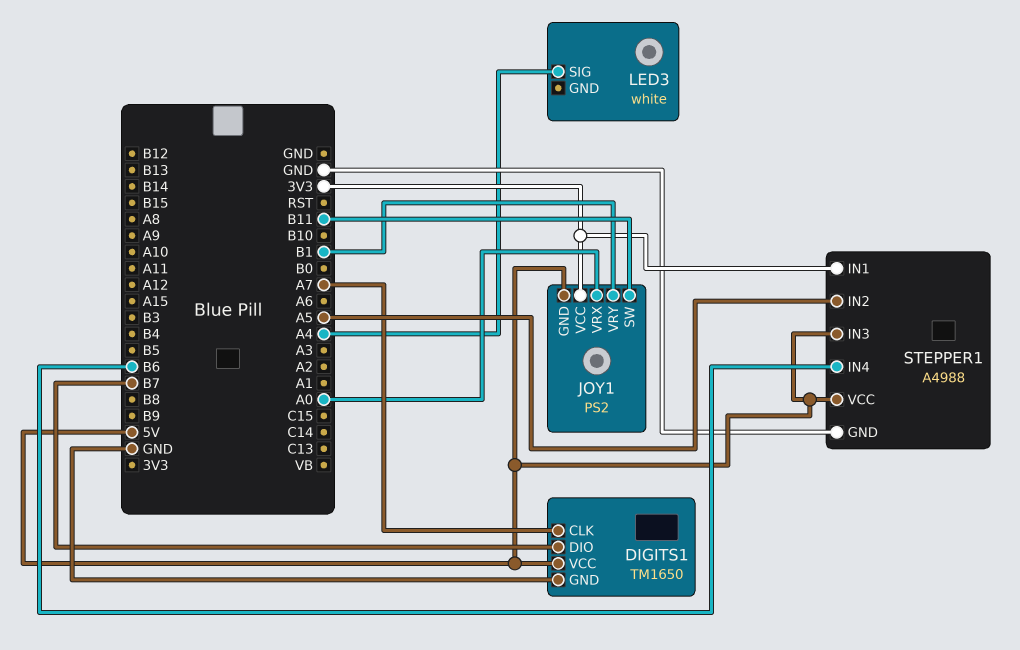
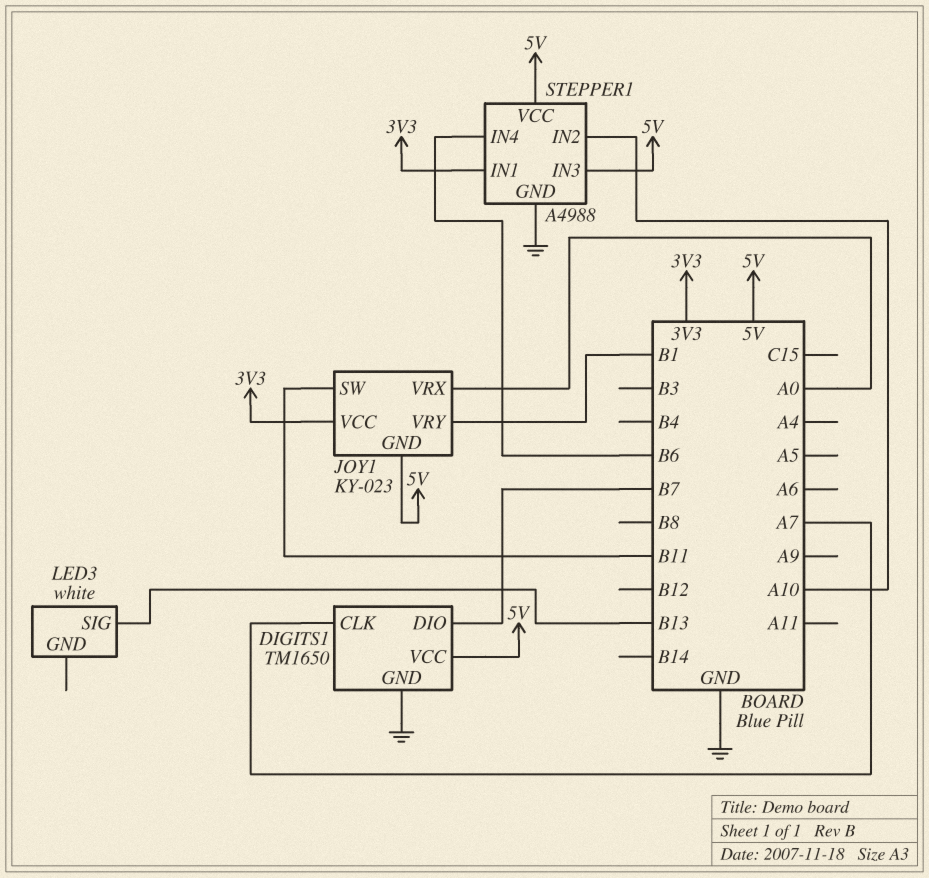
JOY1: PS2 -> KY-023
LED3 pin SIG: A4 -> B13
STEPPER1 pin IN2: A5 -> A10

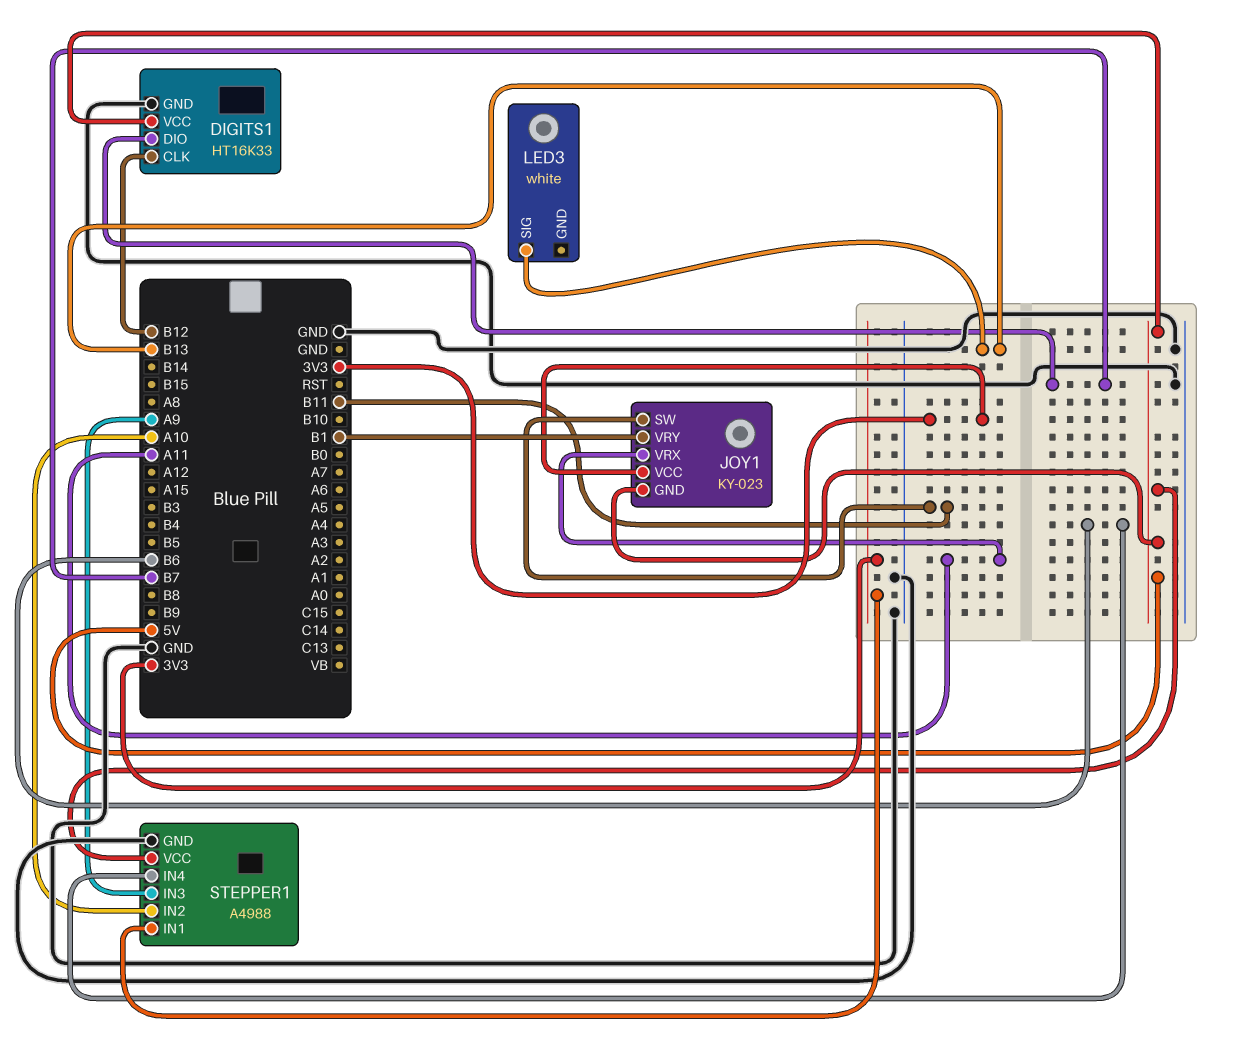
DIGITS1: TM1650 -> HT16K33
DIGITS1 pin CLK: A7 -> B12
JOY1 pin VRX: A0 -> A11
STEPPER1 pin IN3: 5V -> A9

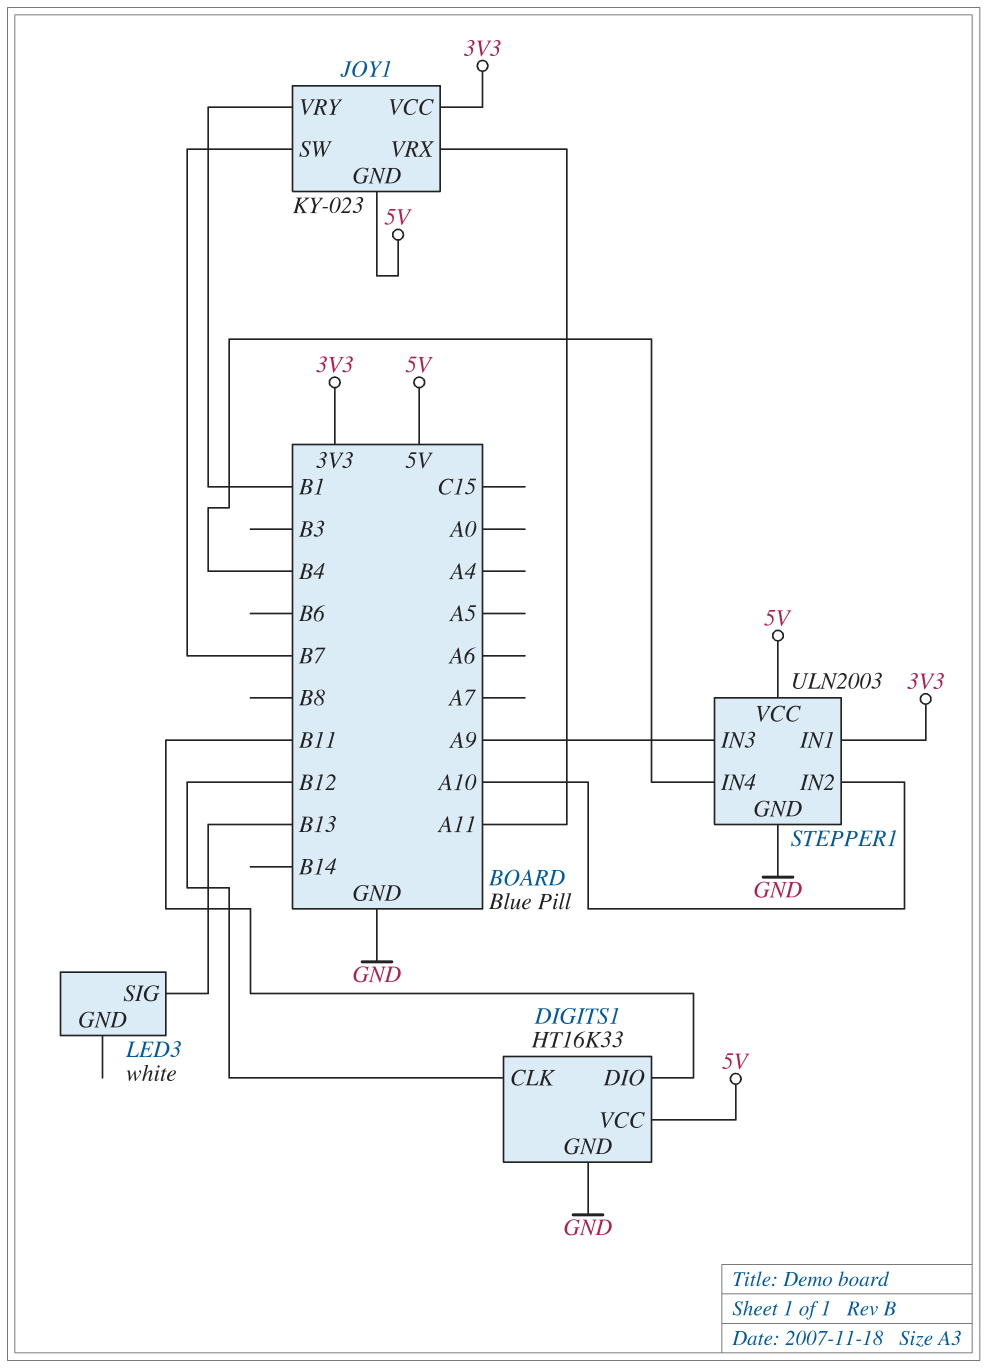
DIGITS1 pin DIO: B7 -> B11
JOY1 pin SW: B11 -> B7
STEPPER1: A4988 -> ULN2003
STEPPER1 pin IN4: B6 -> B4

